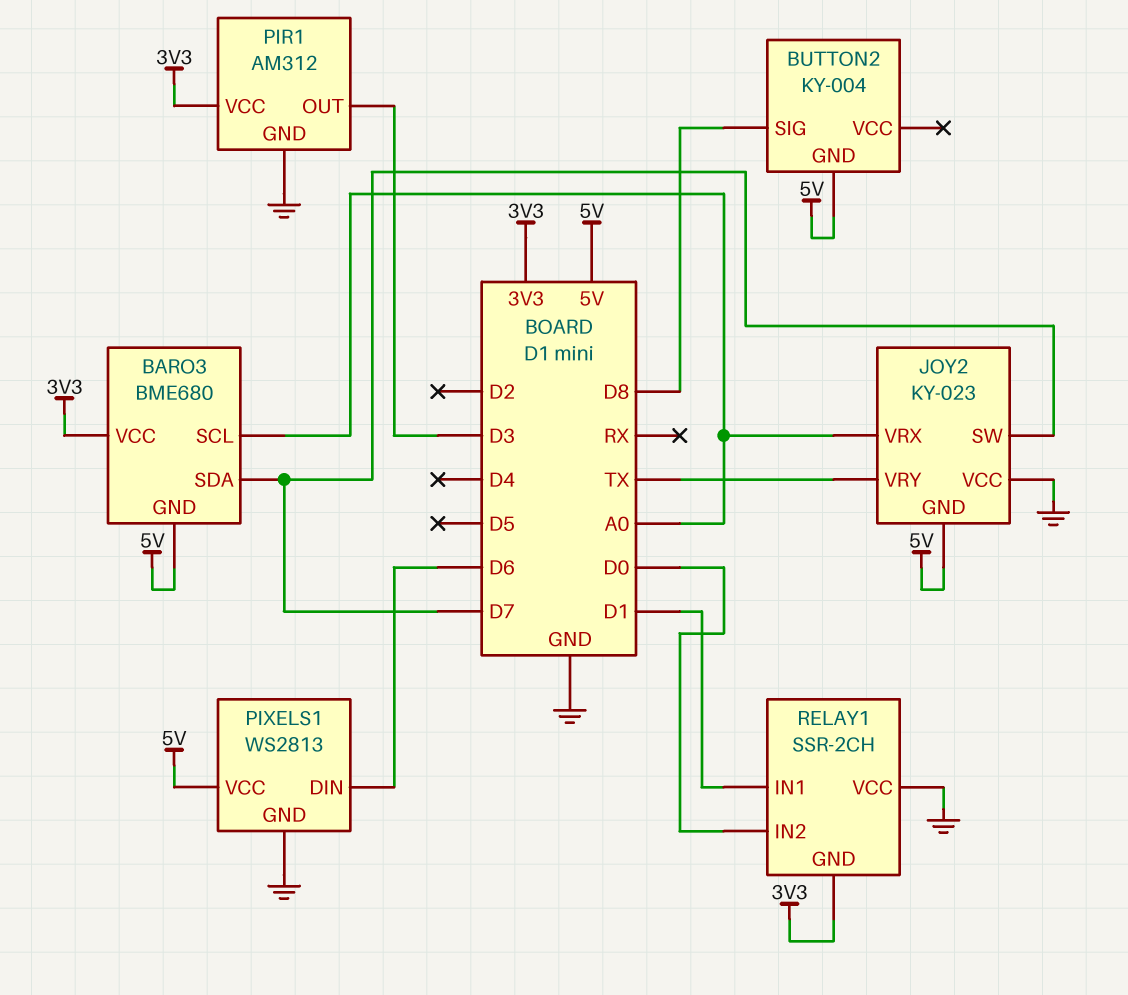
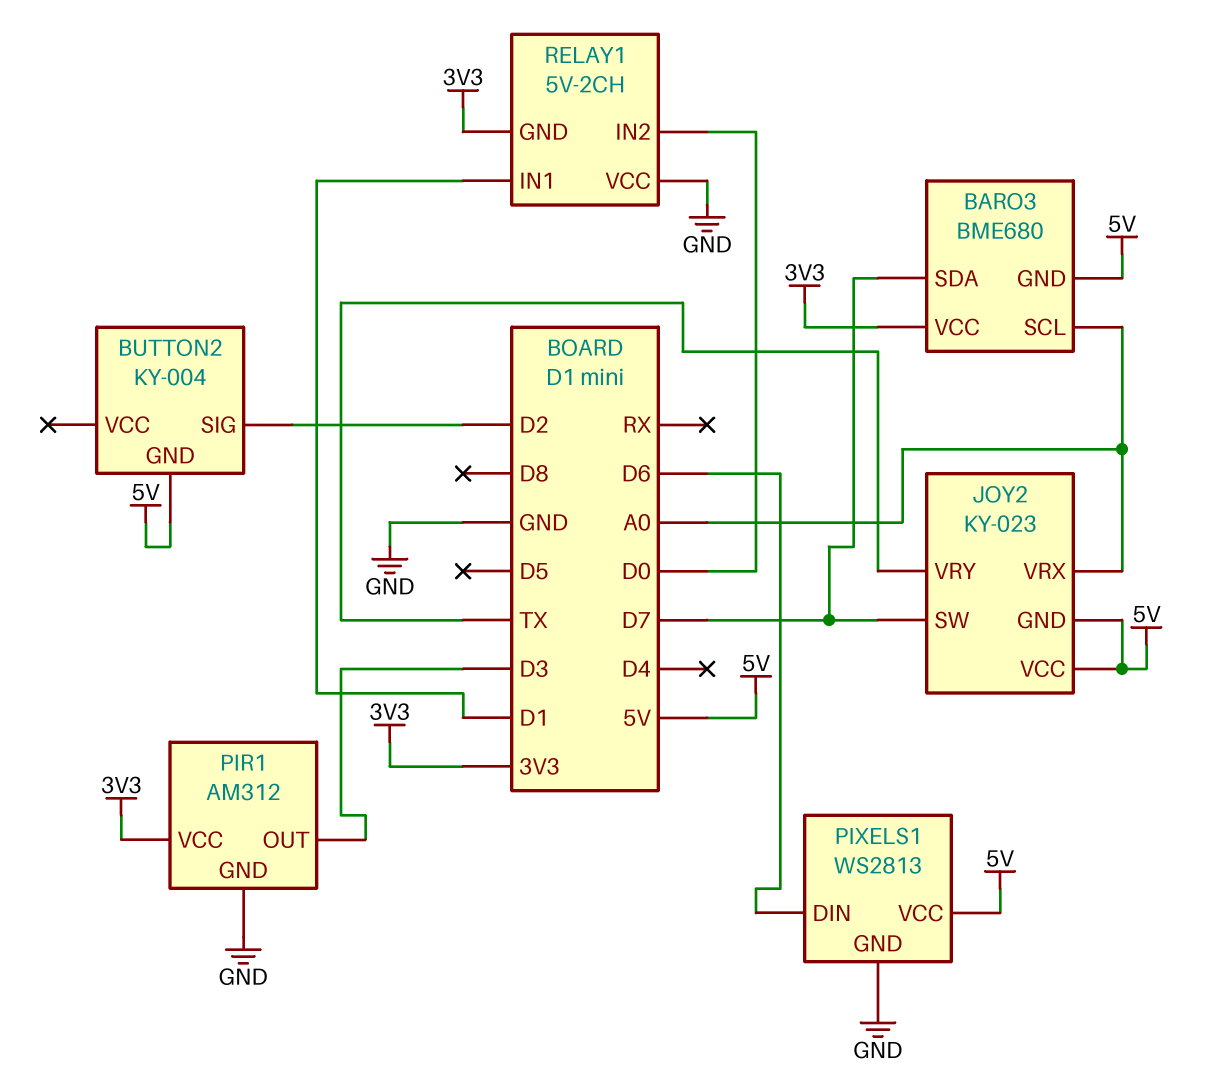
BUTTON2 pin SIG: D8 -> D2
JOY2 pin VCC: GND -> 5V
RELAY1: SSR-2CH -> 5V-2CH

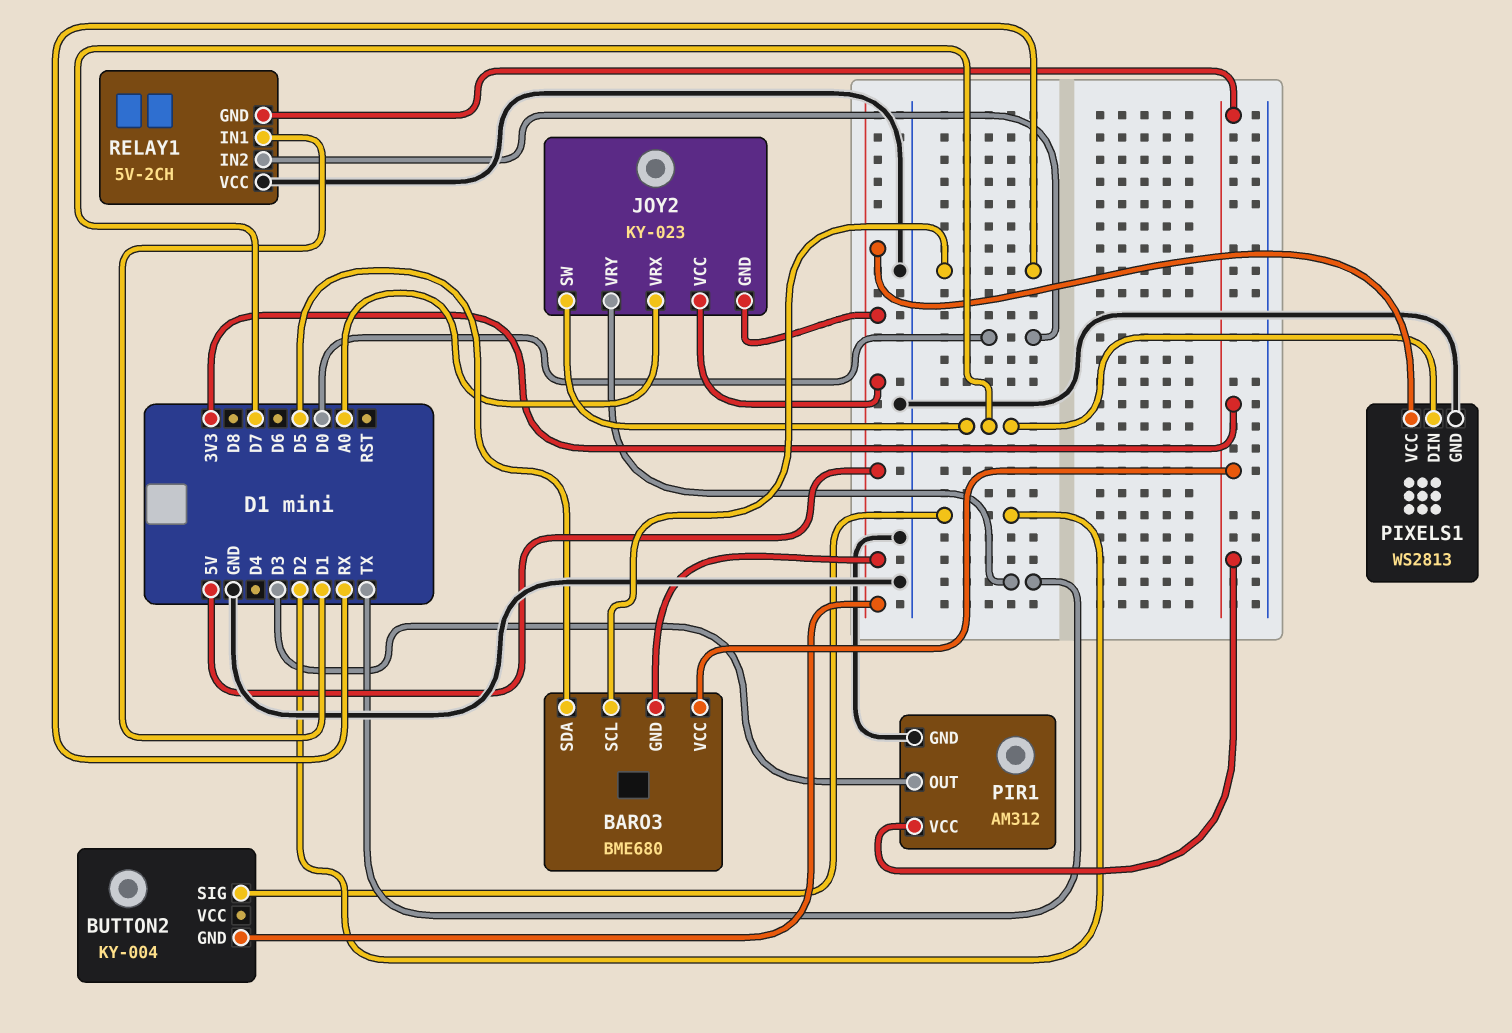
BARO3 pin SCL: A0 -> RX
BARO3 pin SDA: D7 -> D5
PIXELS1 pin DIN: D6 -> D7

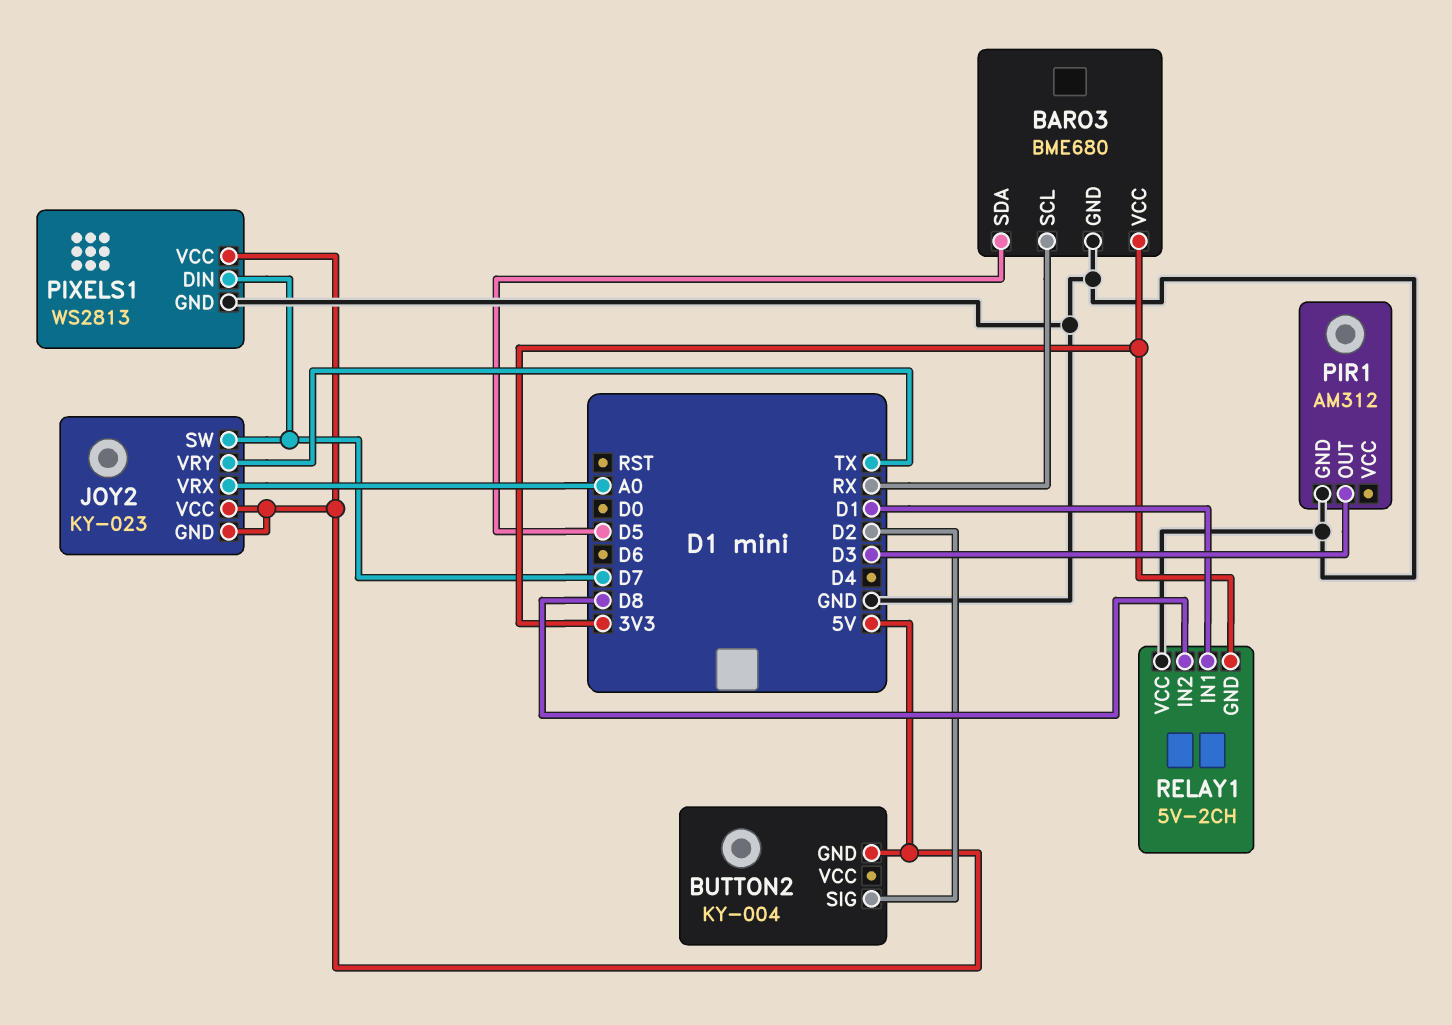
BARO3 pin GND: 5V -> GND
PIR1 pin VCC: 3V3 -> none
RELAY1 pin IN2: D0 -> D8

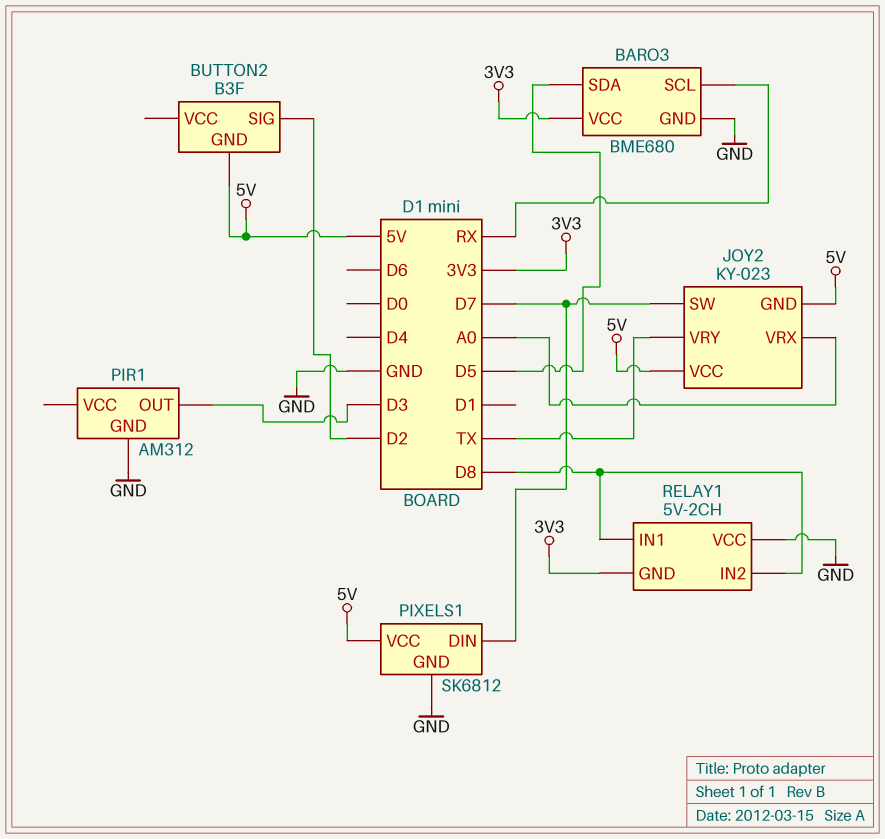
BUTTON2: KY-004 -> B3F
PIXELS1: WS2813 -> SK6812
RELAY1 pin IN1: D1 -> D8

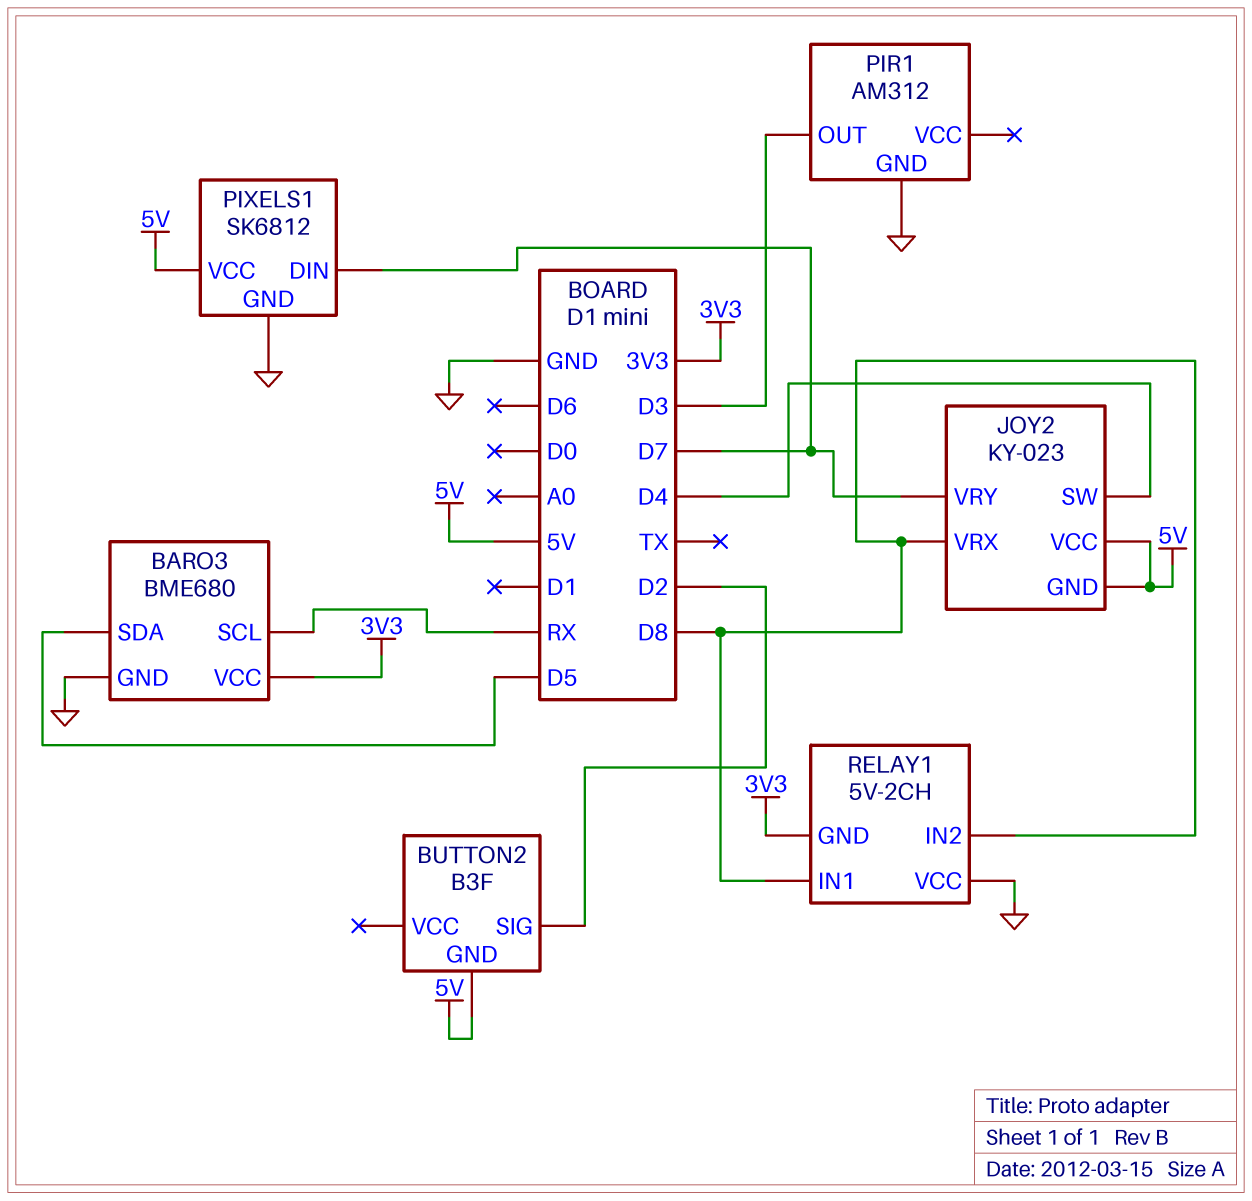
JOY2 pin SW: D7 -> D4
JOY2 pin VRX: A0 -> D8
JOY2 pin VRY: TX -> D7

